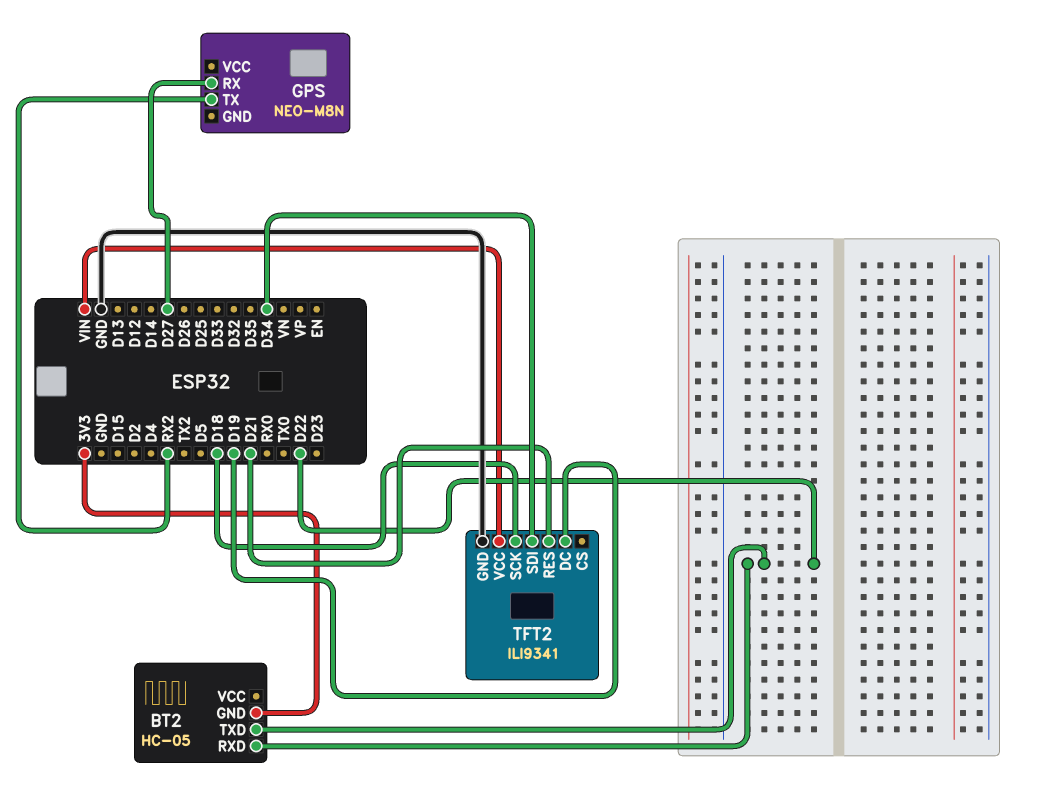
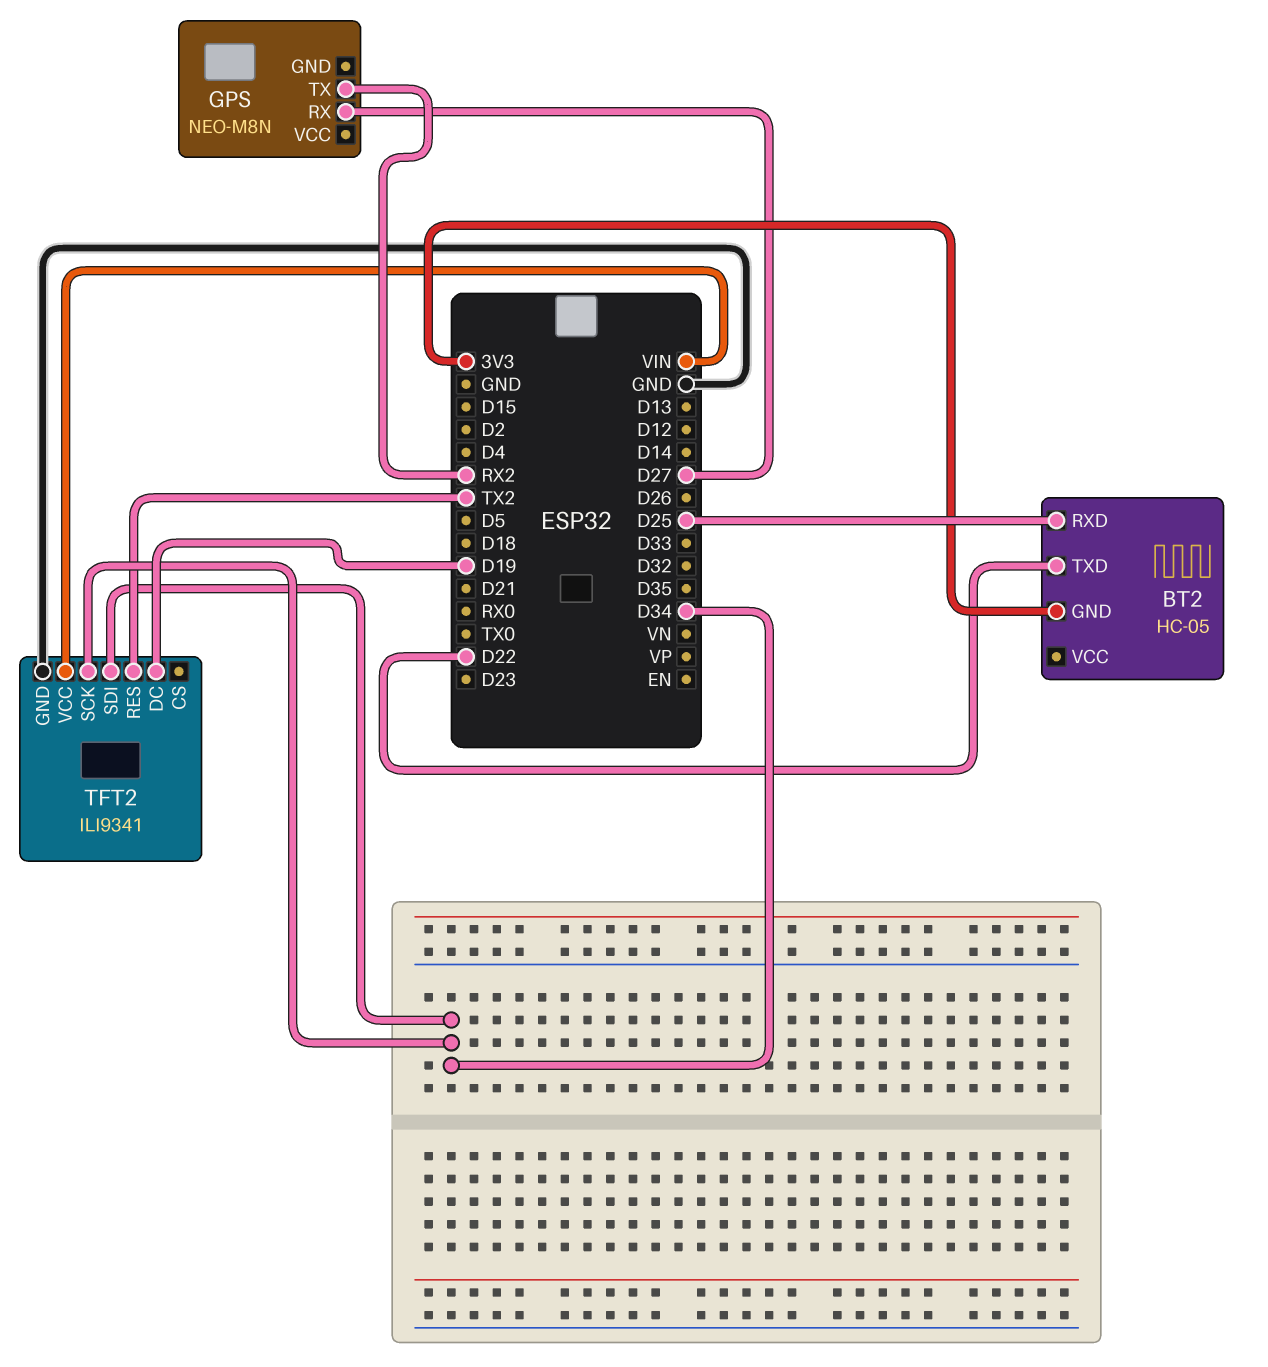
BT2 pin RXD: D22 -> D25
TFT2 pin RES: D21 -> TX2
TFT2 pin SCK: D18 -> D34

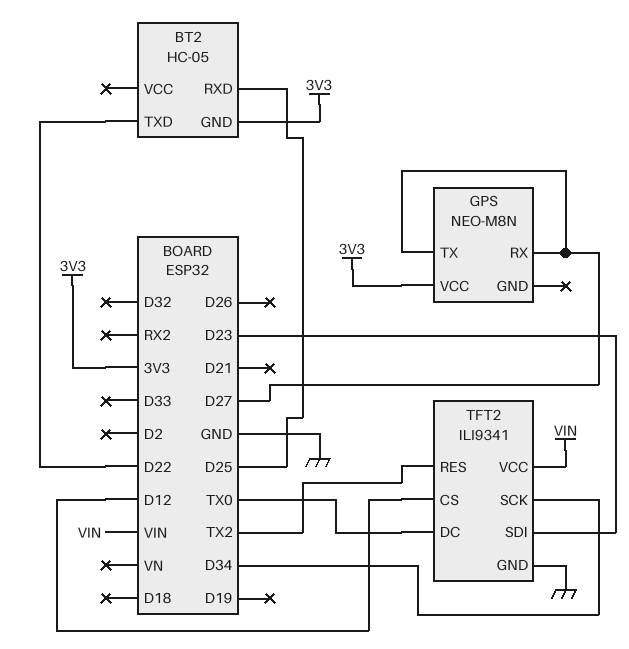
GPS pin TX: RX2 -> D27
GPS pin VCC: none -> 3V3
TFT2 pin CS: none -> D12
TFT2 pin DC: D19 -> TX0
TFT2 pin SDI: D34 -> D23

